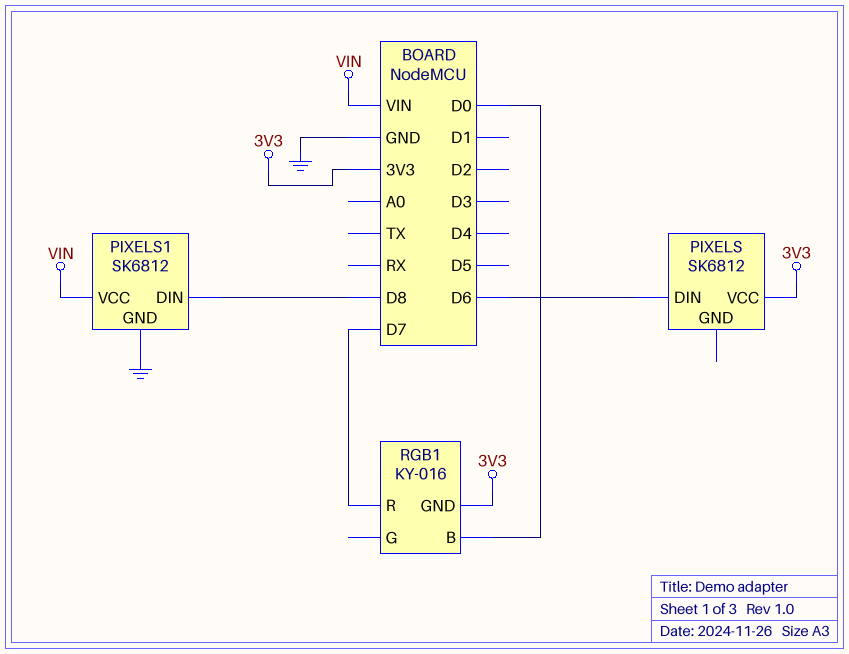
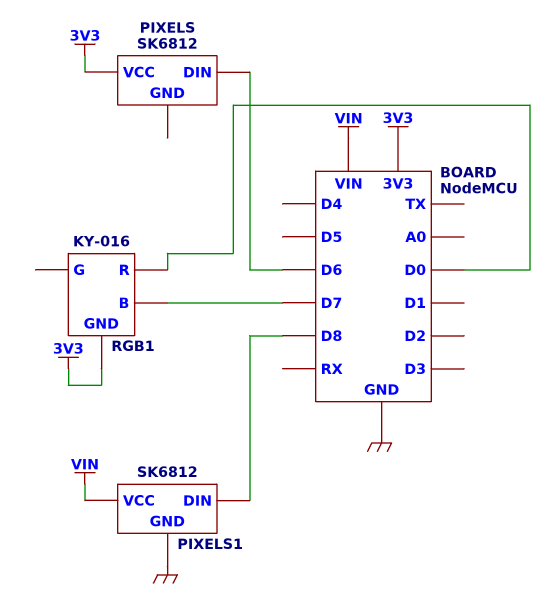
RGB1 pin B: D0 -> D7
RGB1 pin R: D7 -> D0

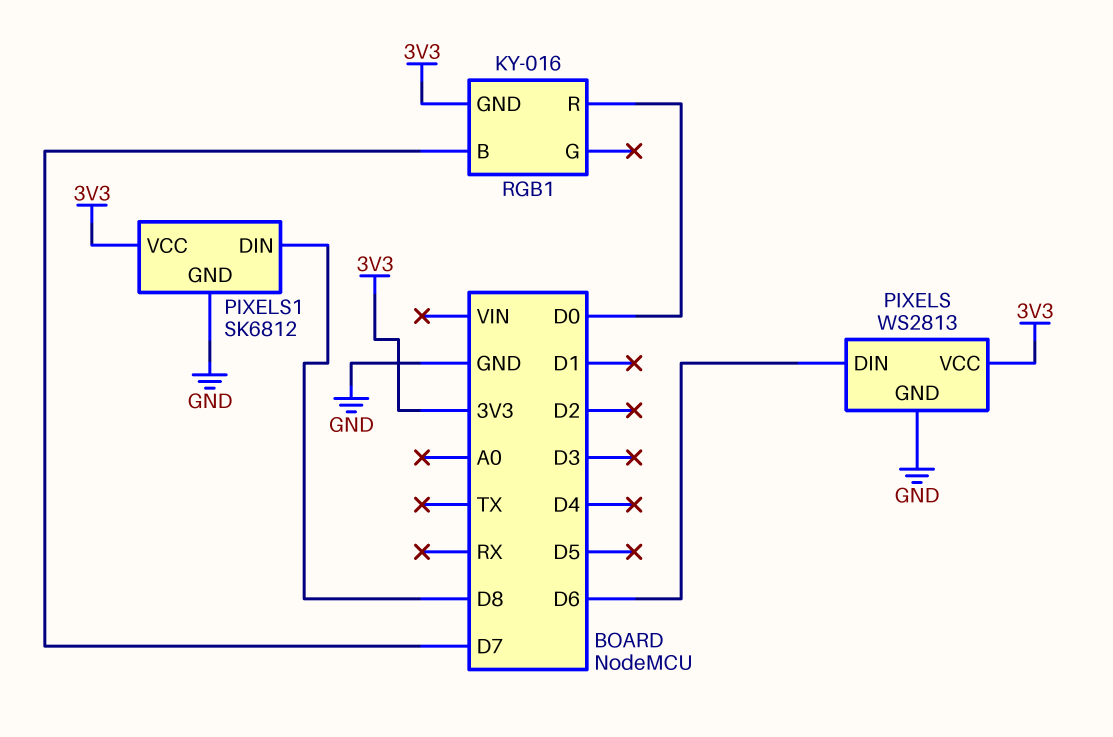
PIXELS: SK6812 -> WS2813
PIXELS pin GND: none -> GND
PIXELS1 pin VCC: VIN -> 3V3

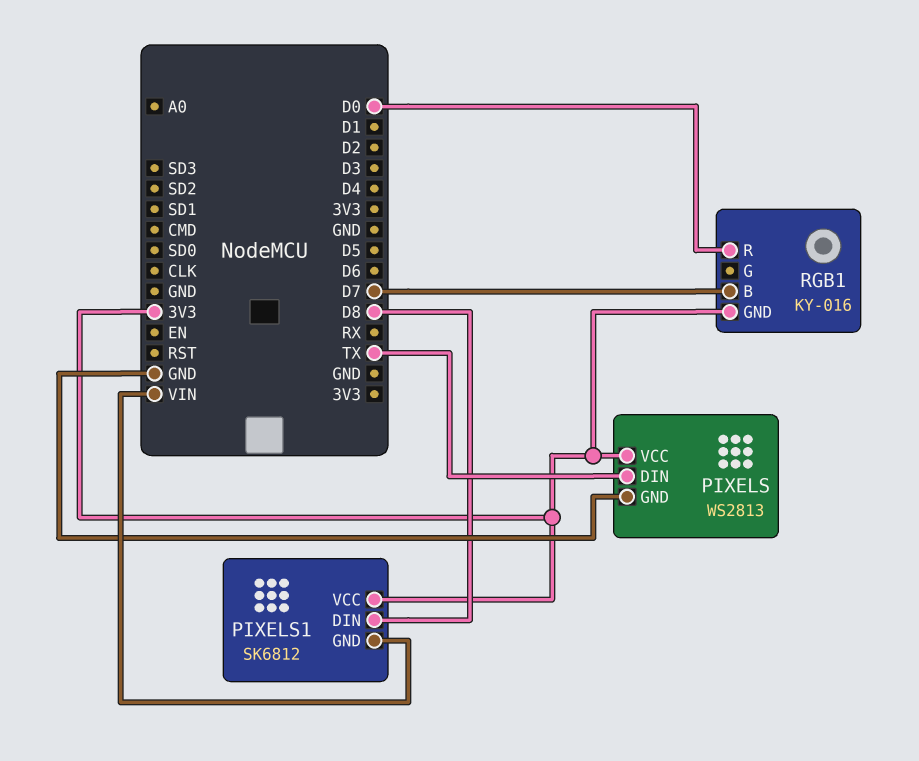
PIXELS pin DIN: D6 -> TX
PIXELS1 pin GND: GND -> VIN

